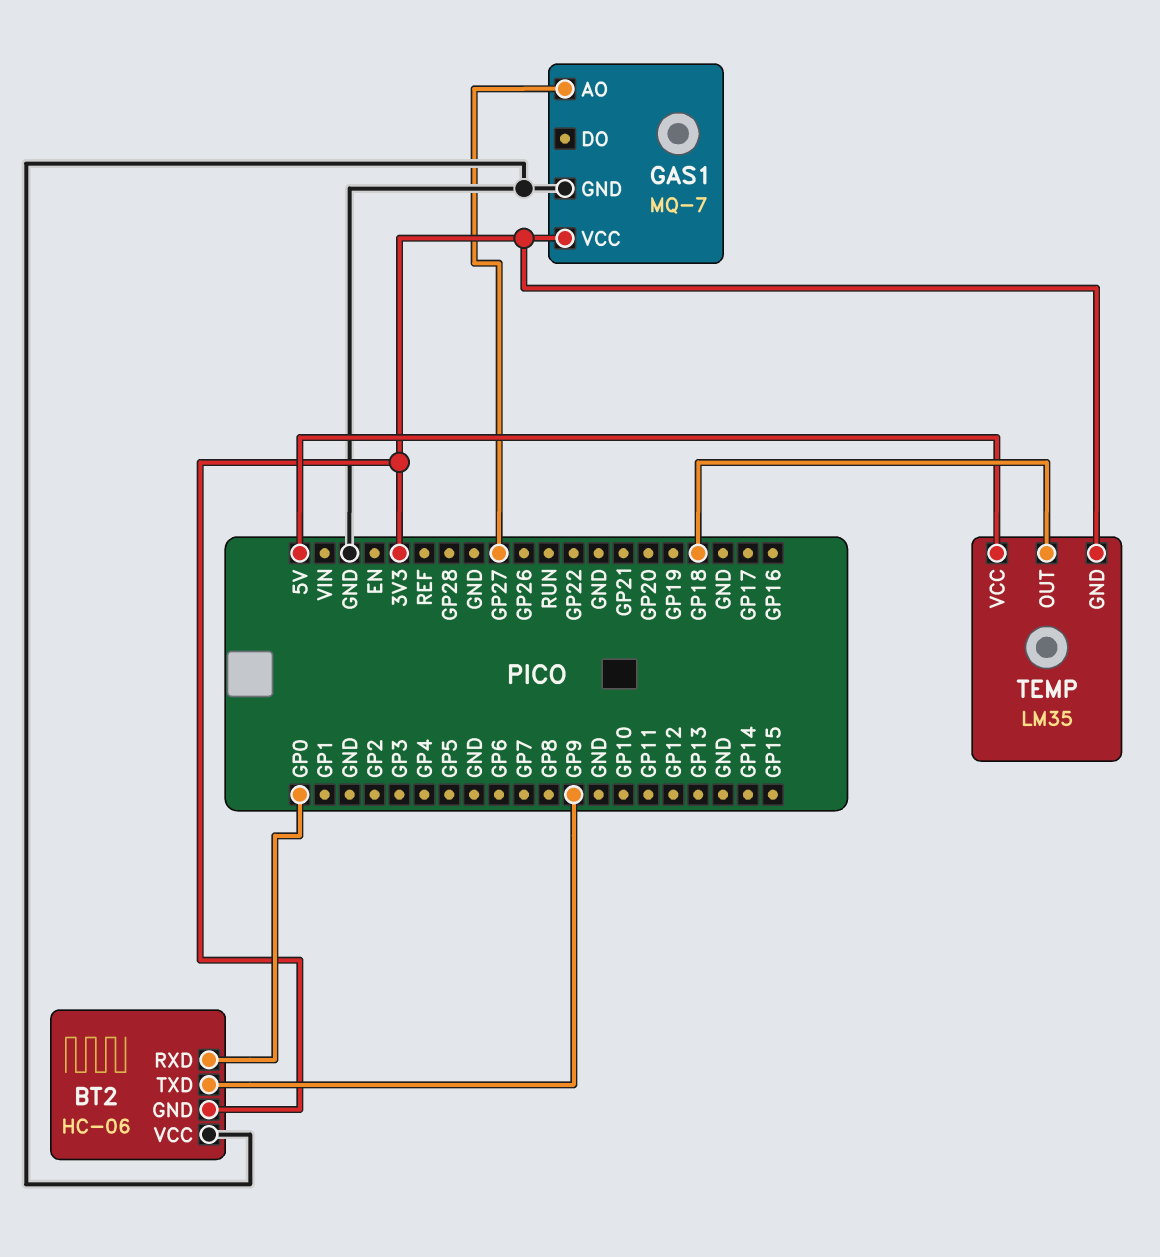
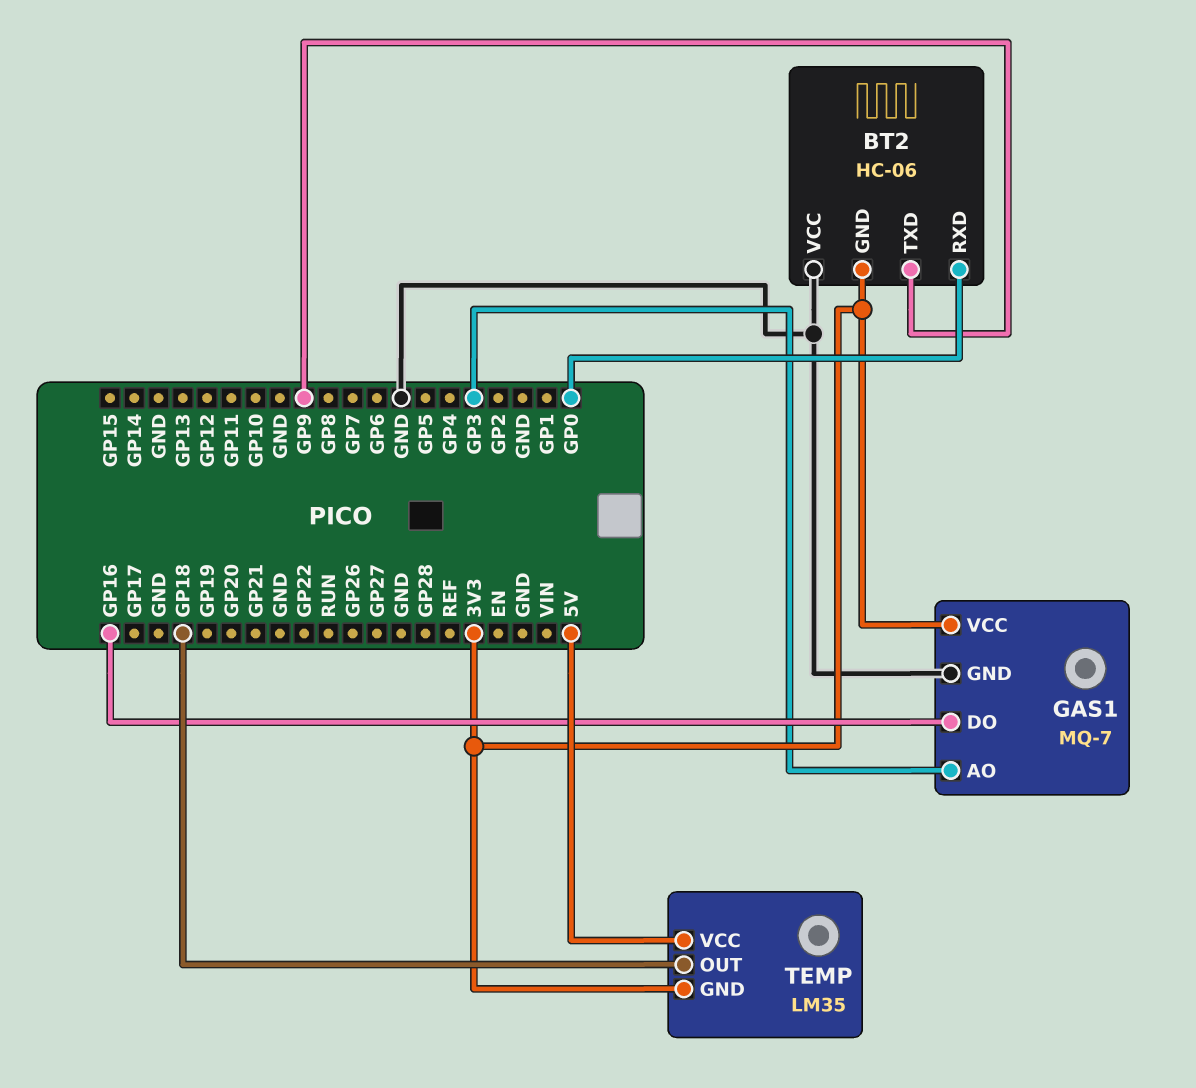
GAS1 pin AO: GP27 -> GP3
GAS1 pin DO: none -> GP16

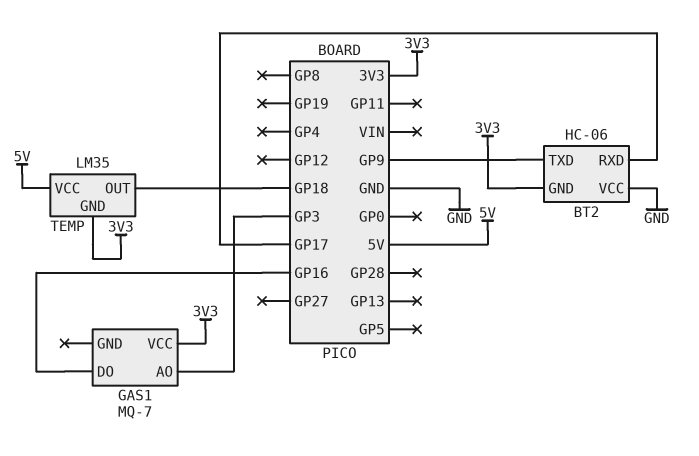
BT2 pin RXD: GP0 -> GP17
GAS1 pin GND: GND -> none

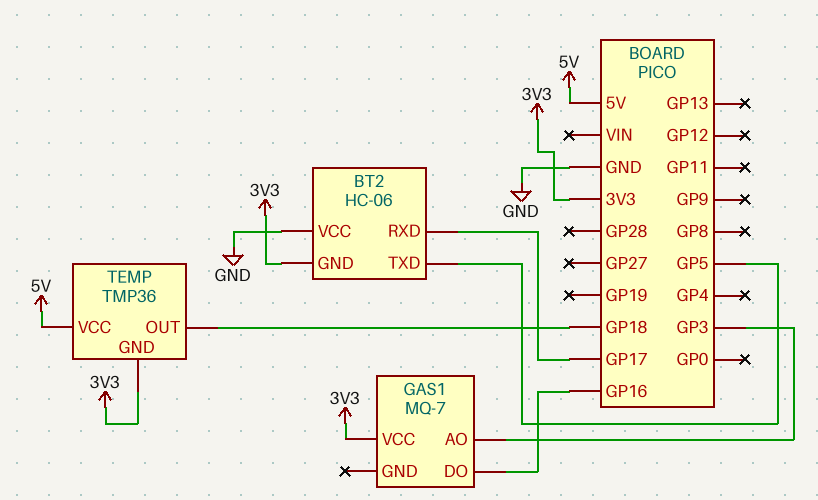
BT2 pin TXD: GP9 -> GP5
TEMP: LM35 -> TMP36

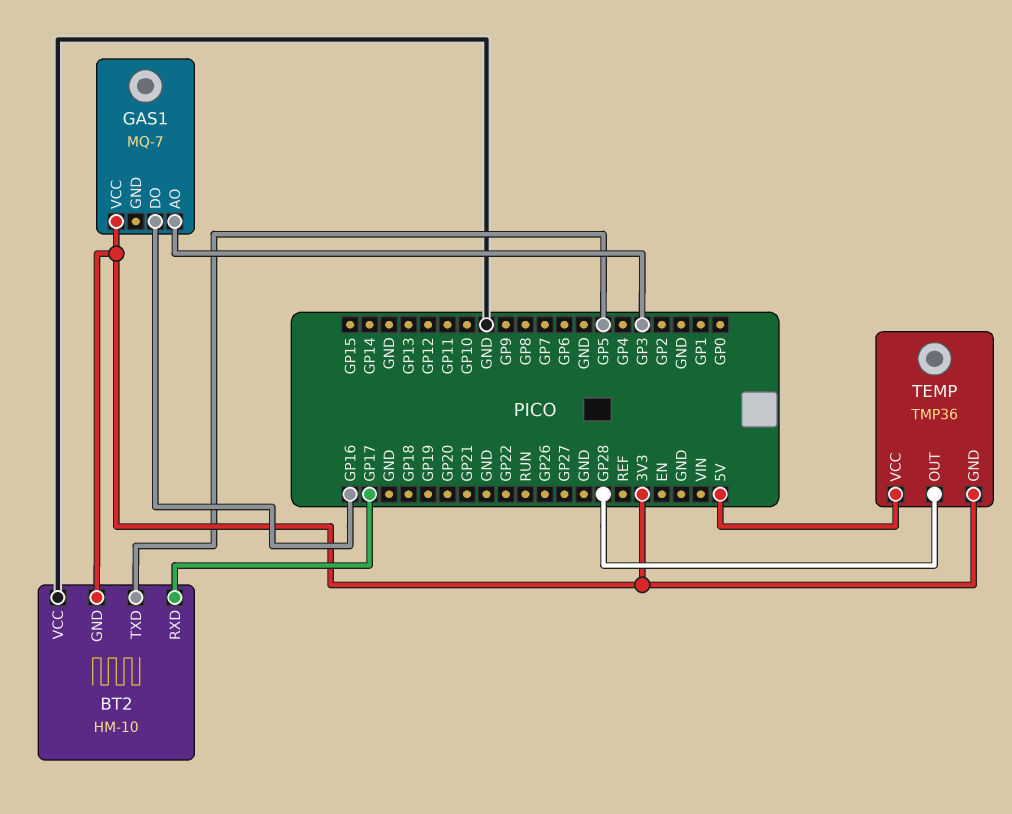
BT2: HC-06 -> HM-10
TEMP pin OUT: GP18 -> GP28

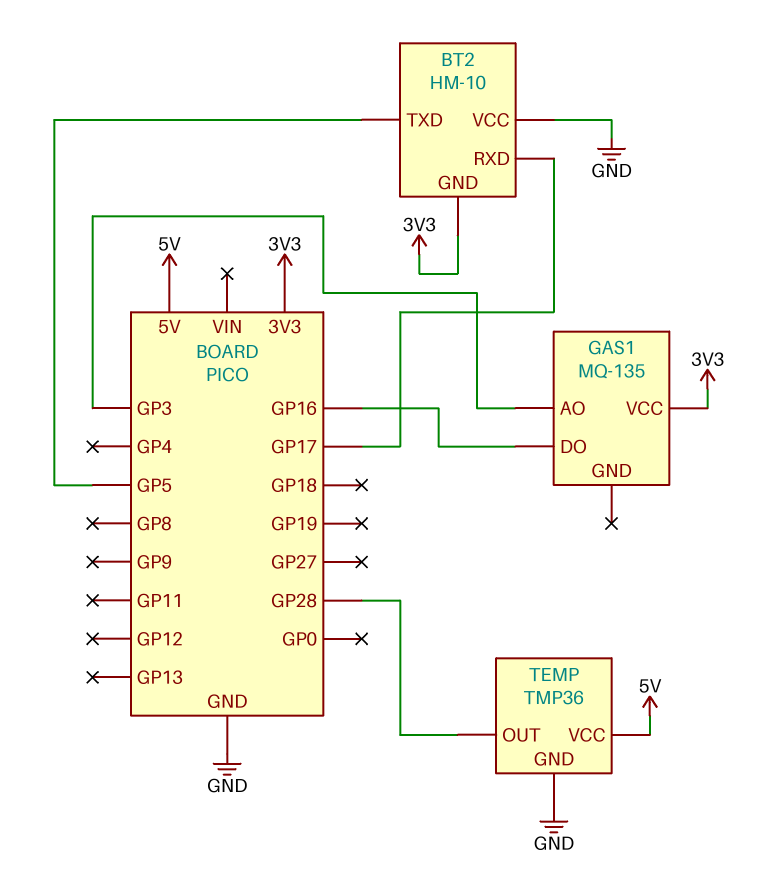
GAS1: MQ-7 -> MQ-135
TEMP pin GND: 3V3 -> GND

